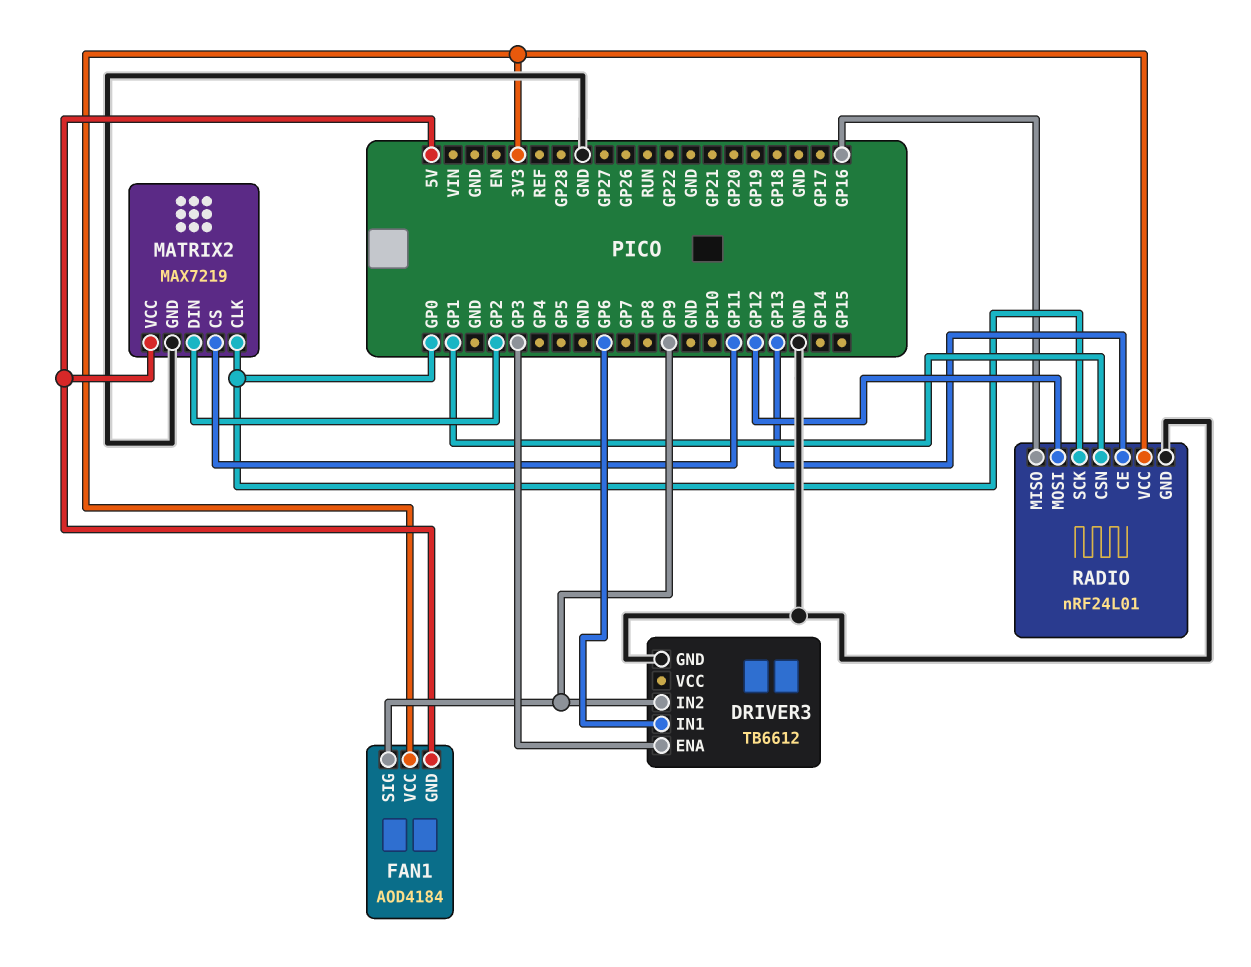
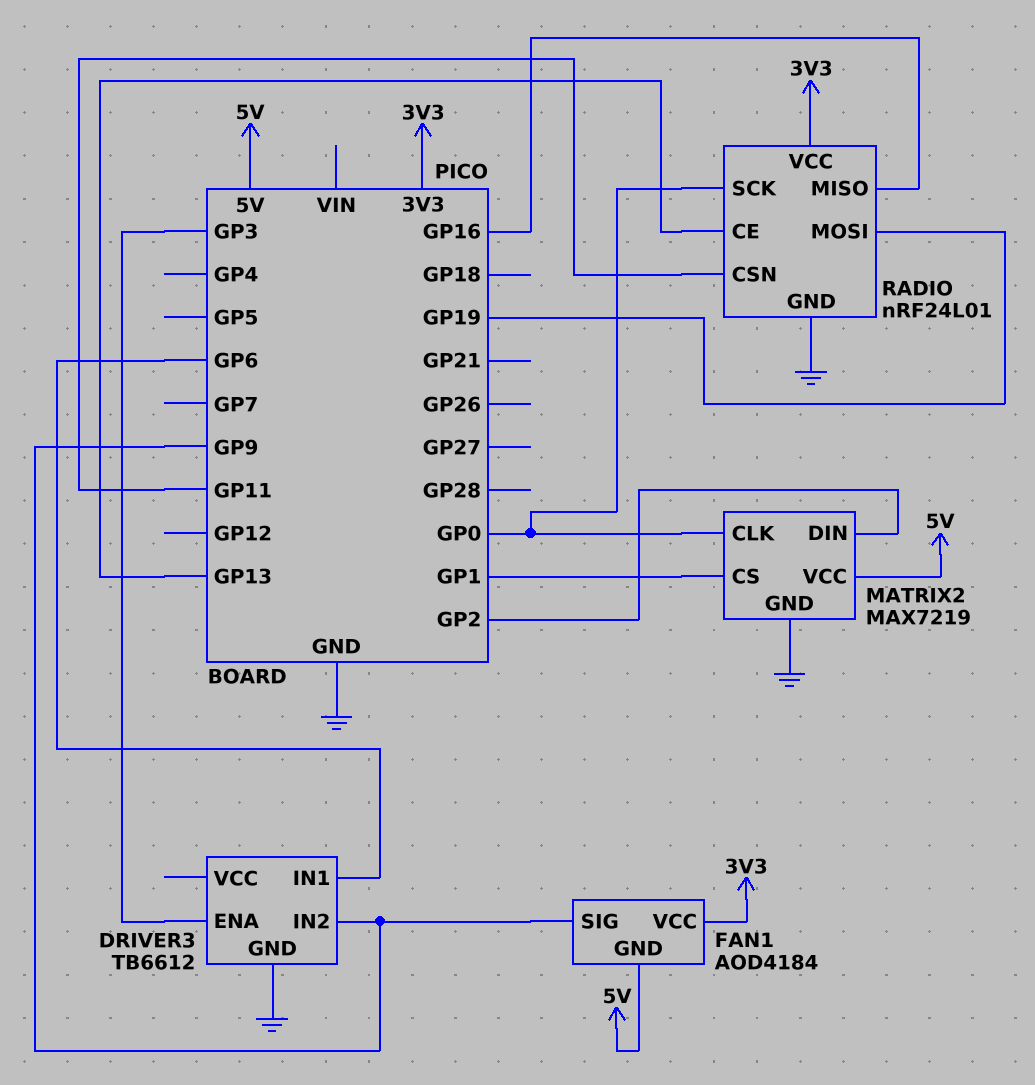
MATRIX2 pin CS: GP11 -> GP1
RADIO pin CSN: GP1 -> GP11
RADIO pin MOSI: GP12 -> GP19

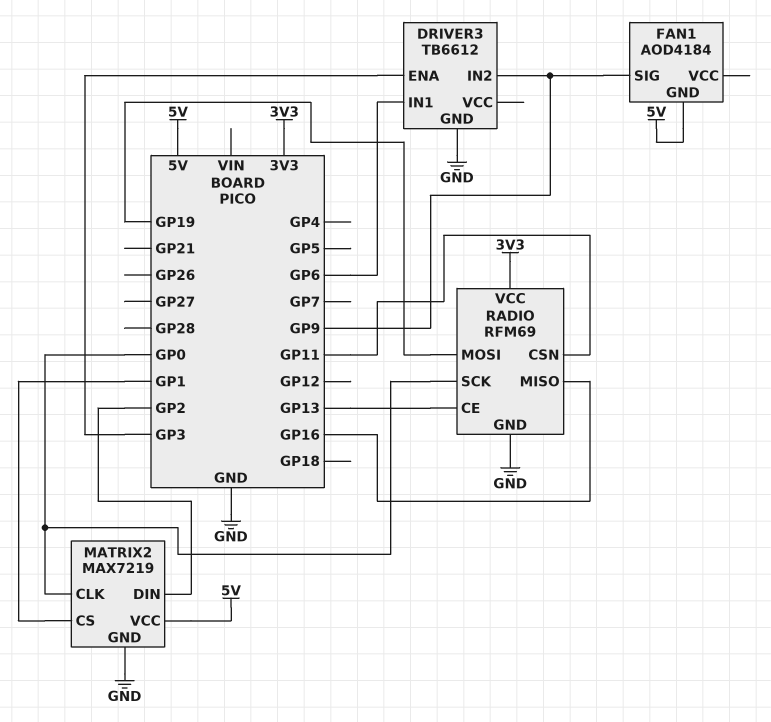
FAN1 pin VCC: 3V3 -> none
RADIO: nRF24L01 -> RFM69

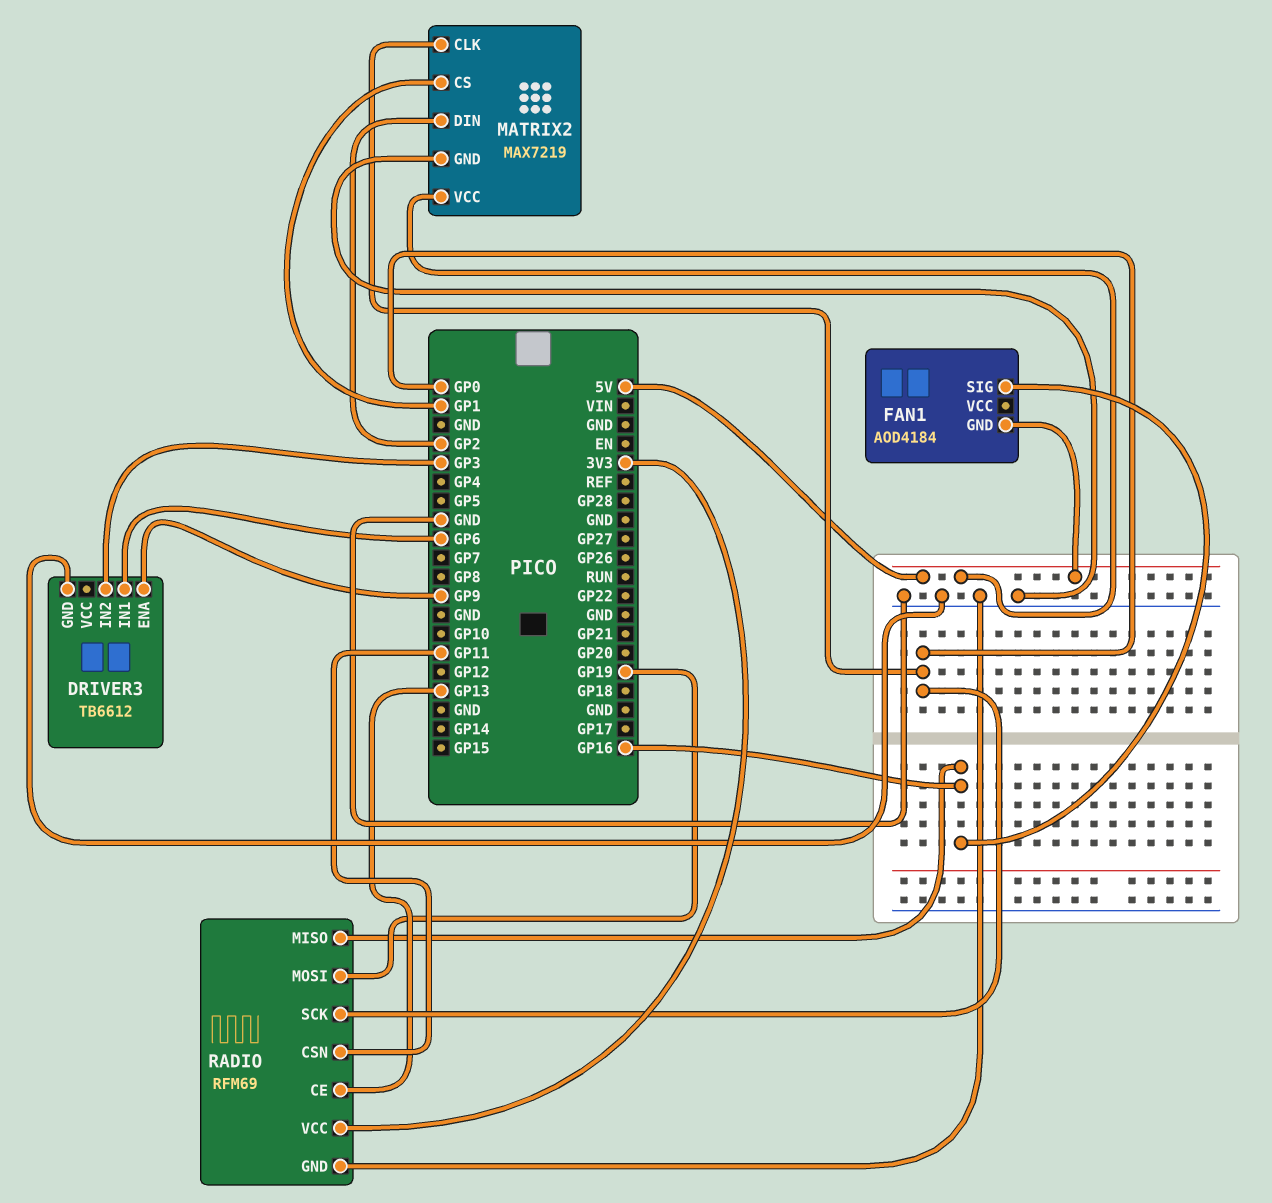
DRIVER3 pin ENA: GP3 -> GP9
DRIVER3 pin IN2: GP9 -> GP3
FAN1 pin SIG: GP9 -> GP16

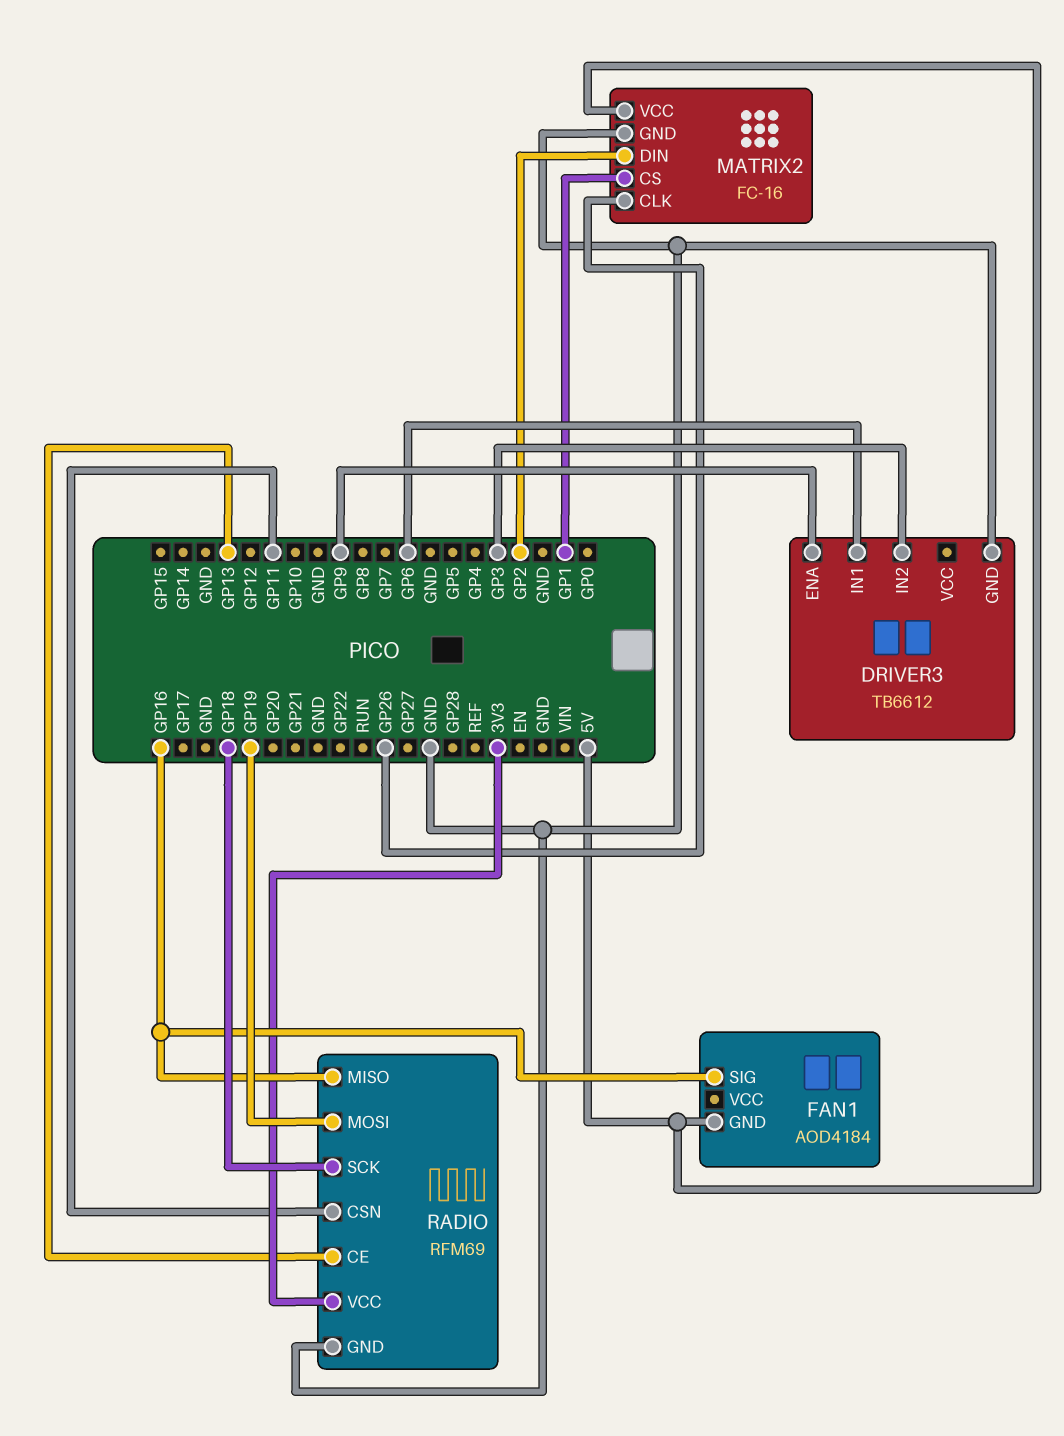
MATRIX2: MAX7219 -> FC-16
MATRIX2 pin CLK: GP0 -> GP26
RADIO pin SCK: GP0 -> GP18

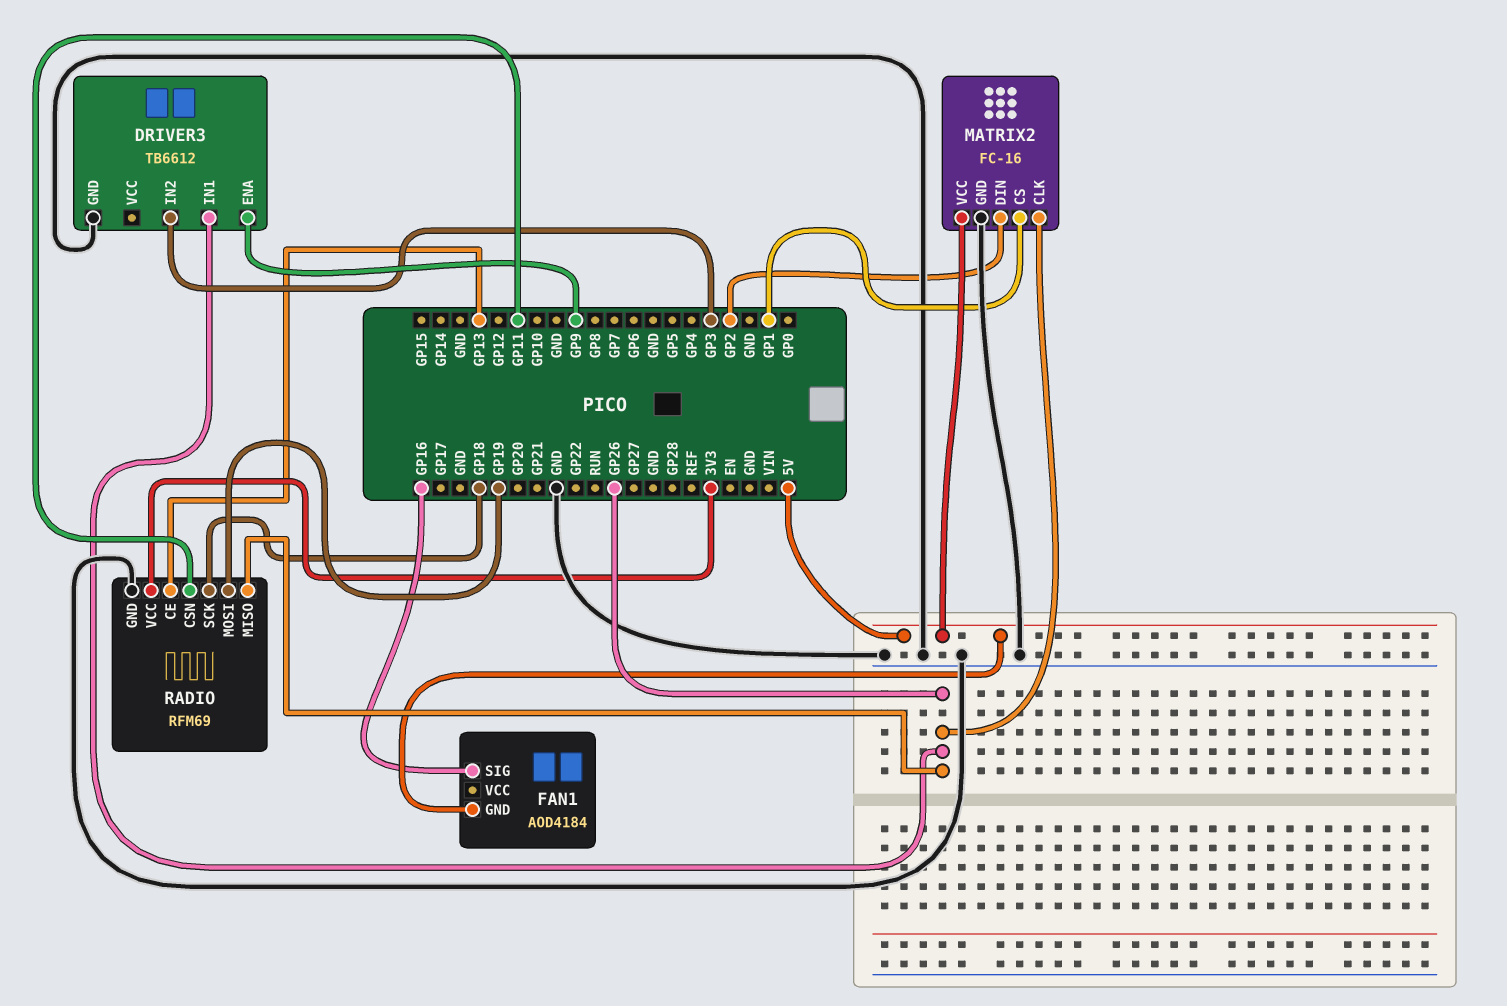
DRIVER3 pin IN1: GP6 -> GP26
RADIO pin MISO: GP16 -> GP26

